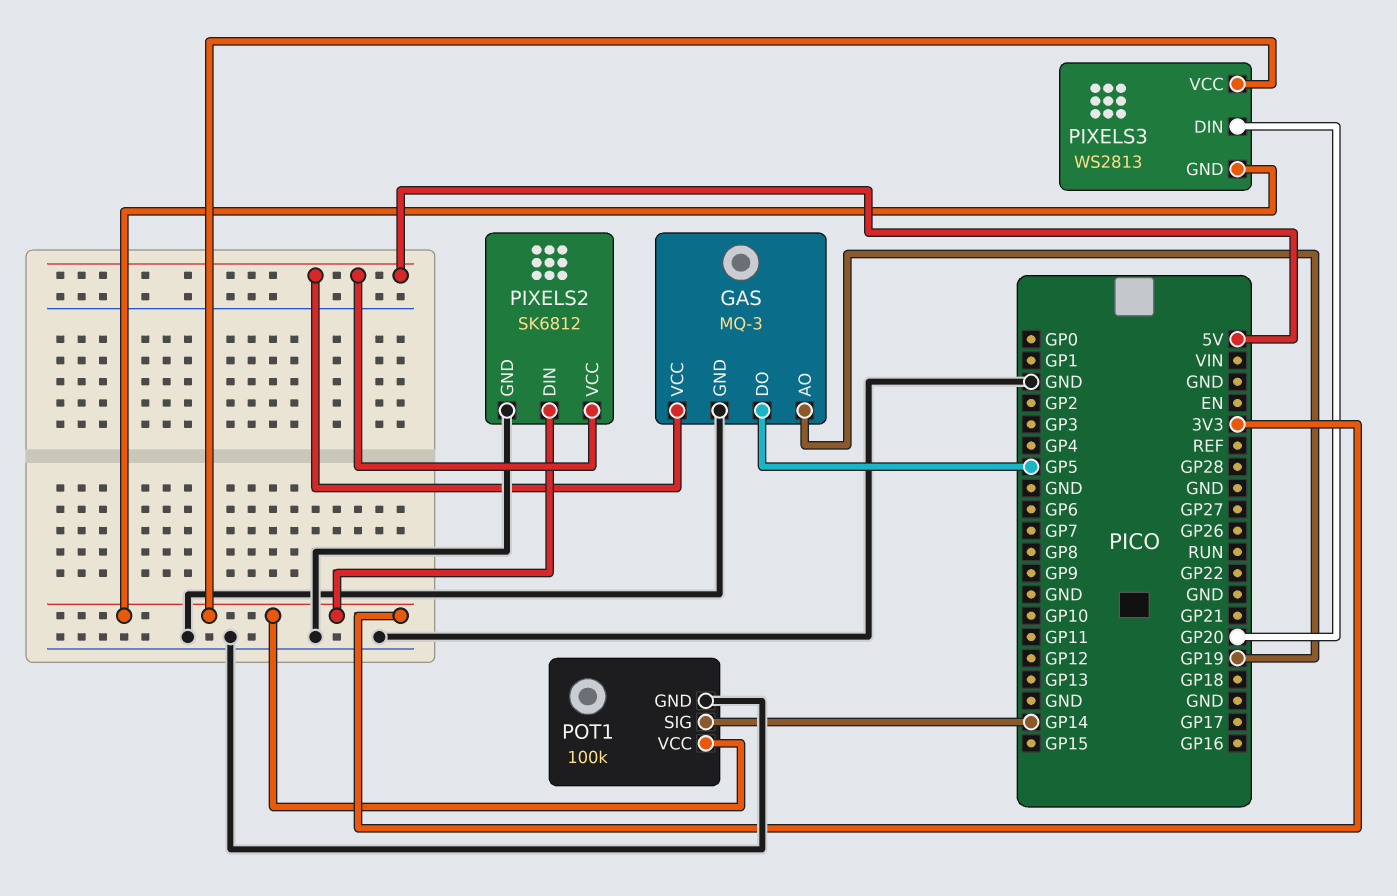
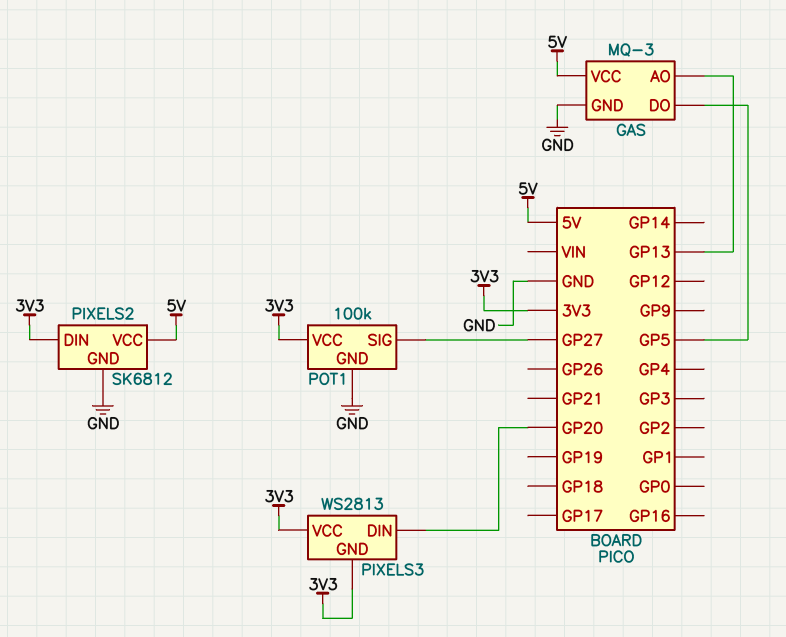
GAS pin AO: GP19 -> GP13
POT1 pin SIG: GP14 -> GP27

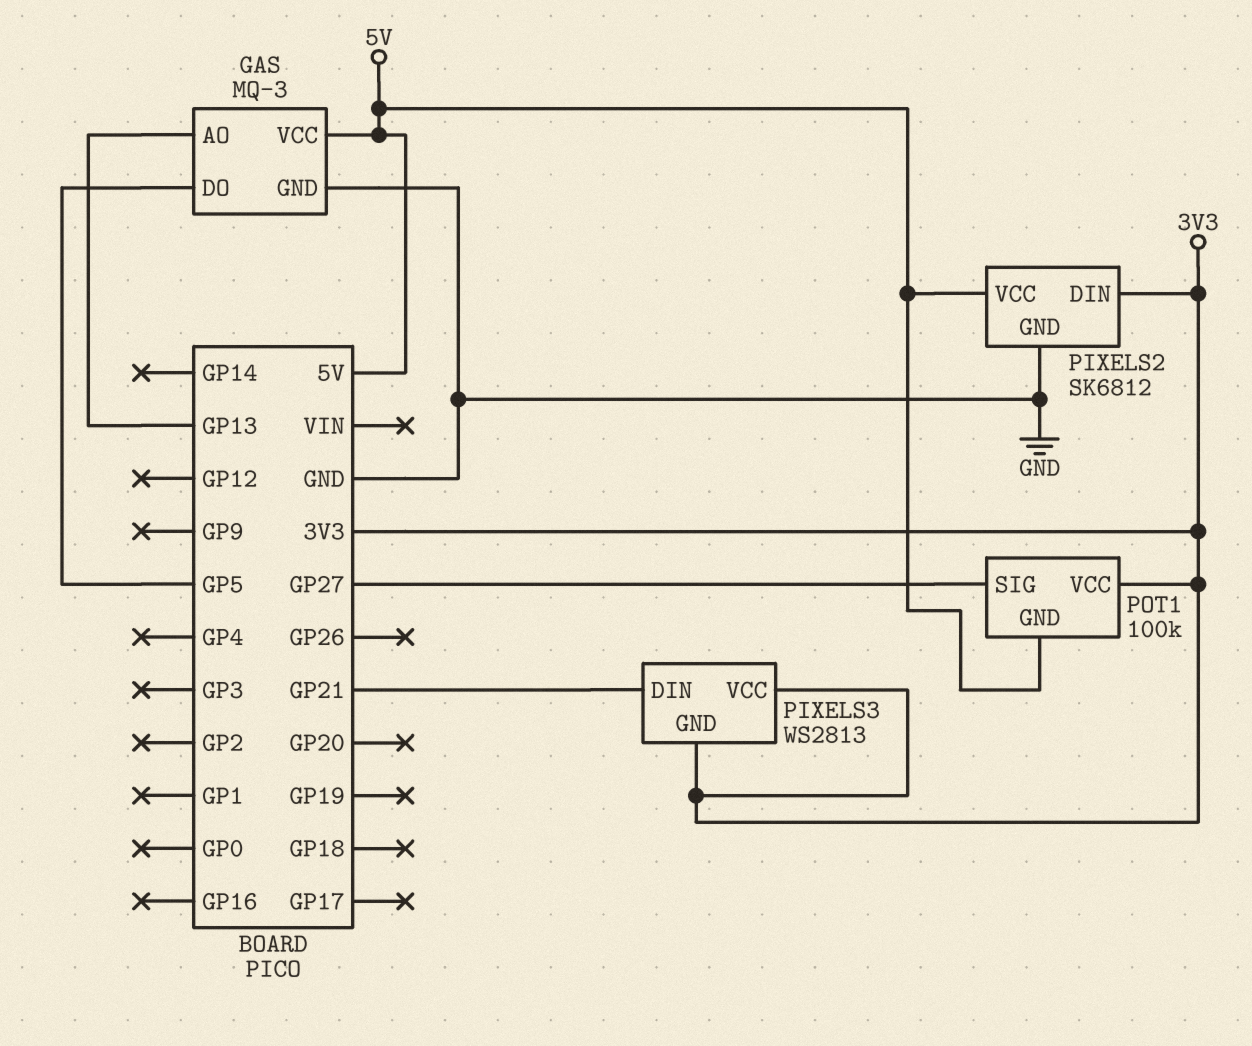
PIXELS3 pin DIN: GP20 -> GP21
POT1 pin GND: GND -> 5V

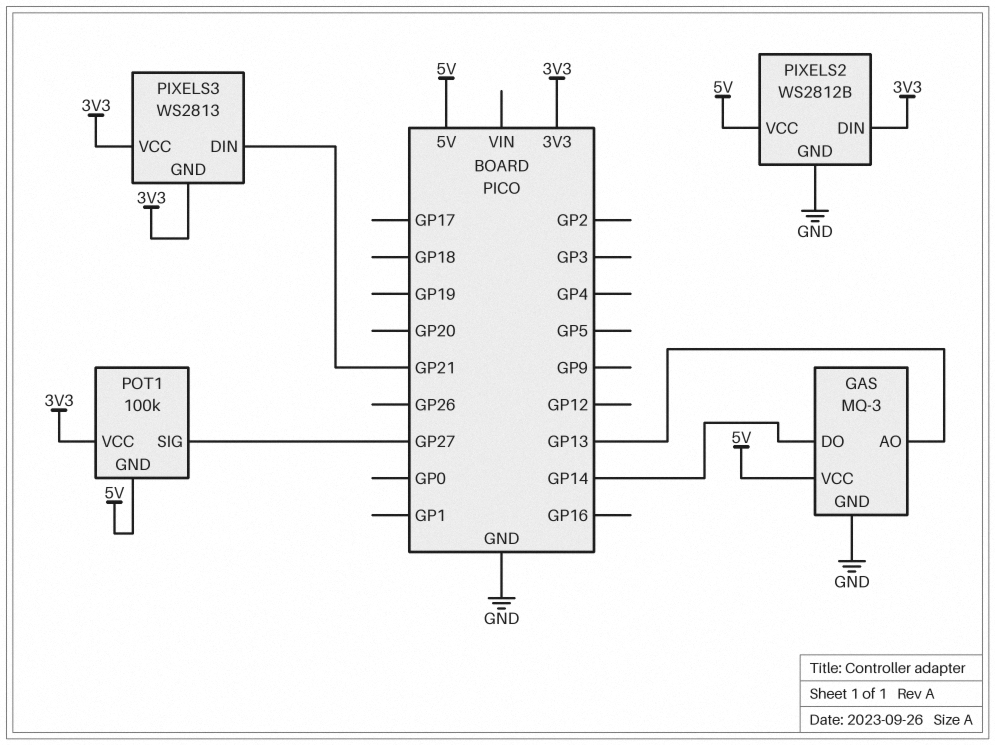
GAS pin DO: GP5 -> GP14
PIXELS2: SK6812 -> WS2812B

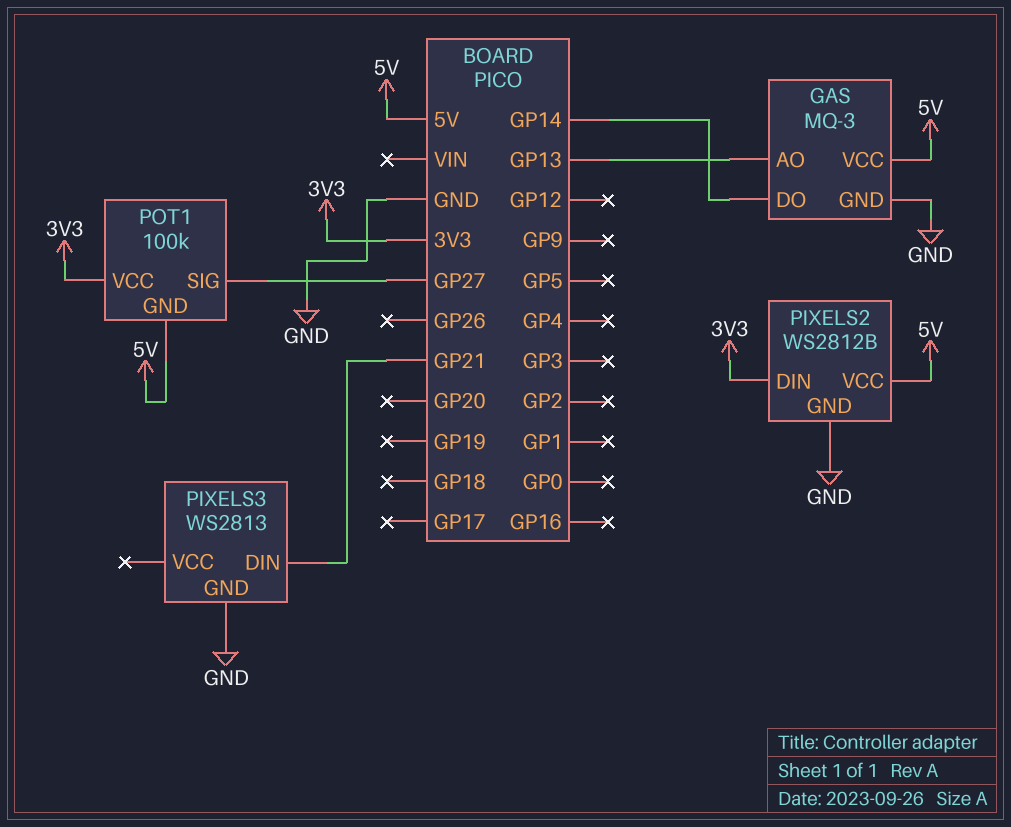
PIXELS3 pin GND: 3V3 -> GND
PIXELS3 pin VCC: 3V3 -> none

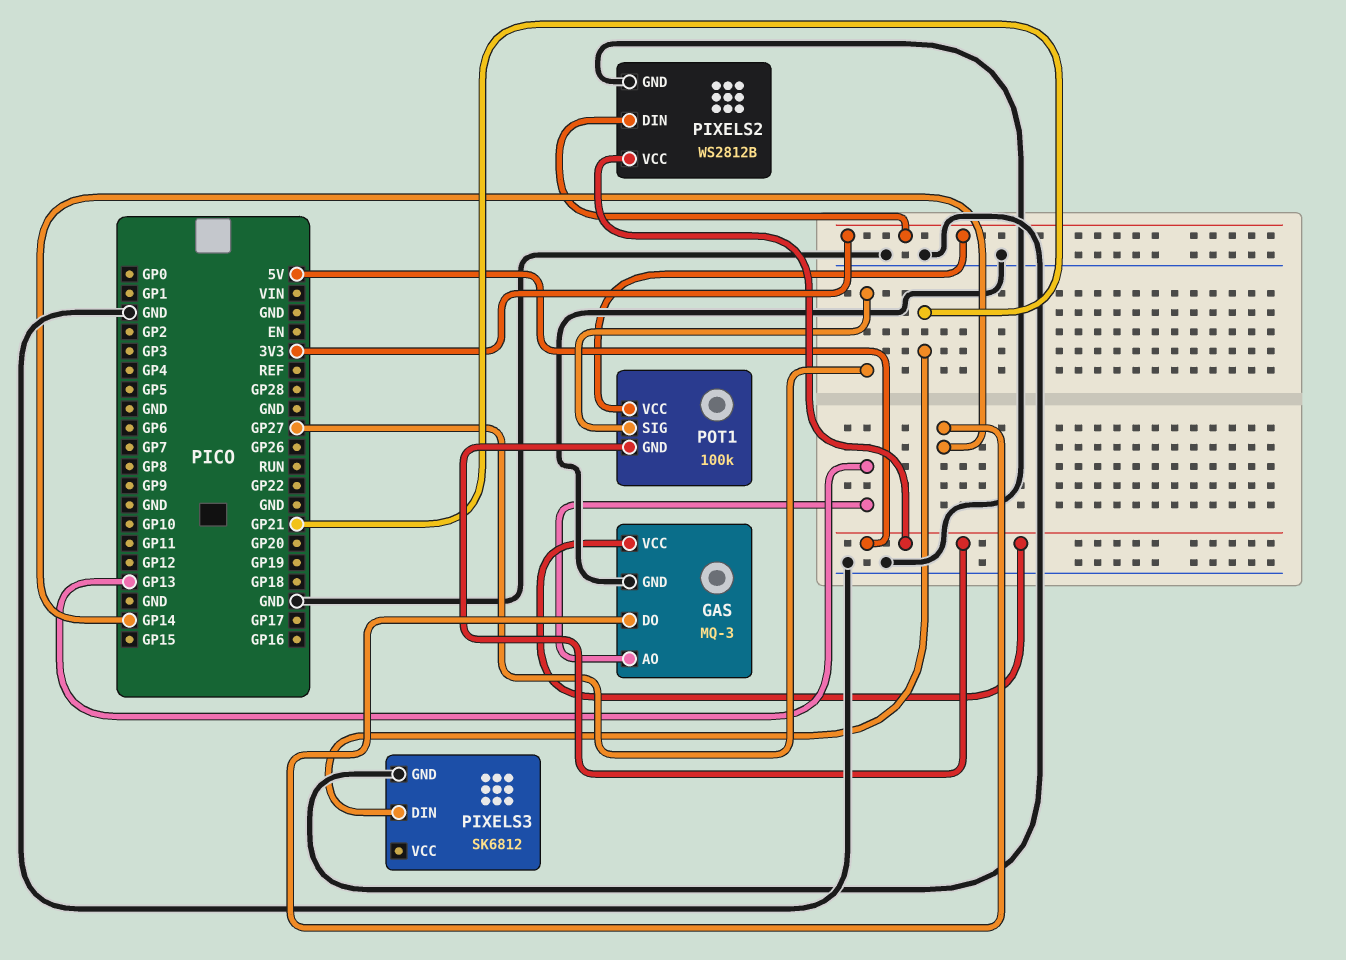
PIXELS3: WS2813 -> SK6812

